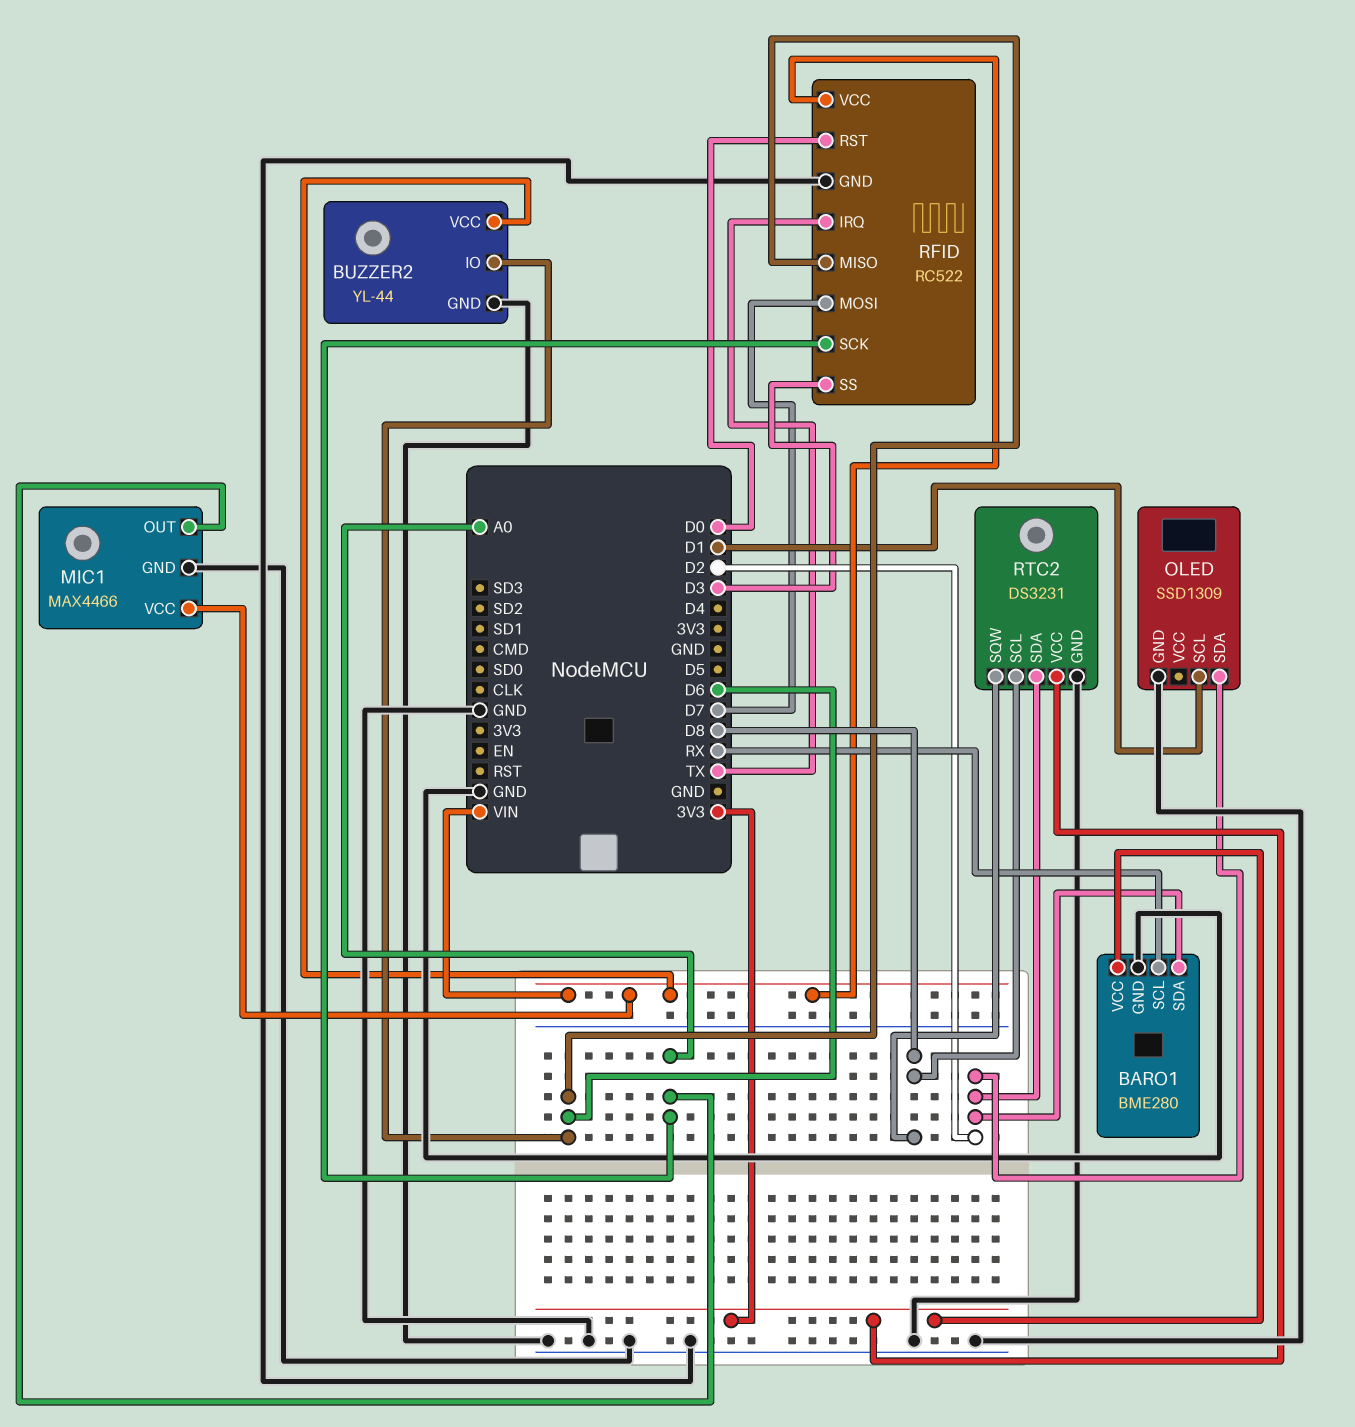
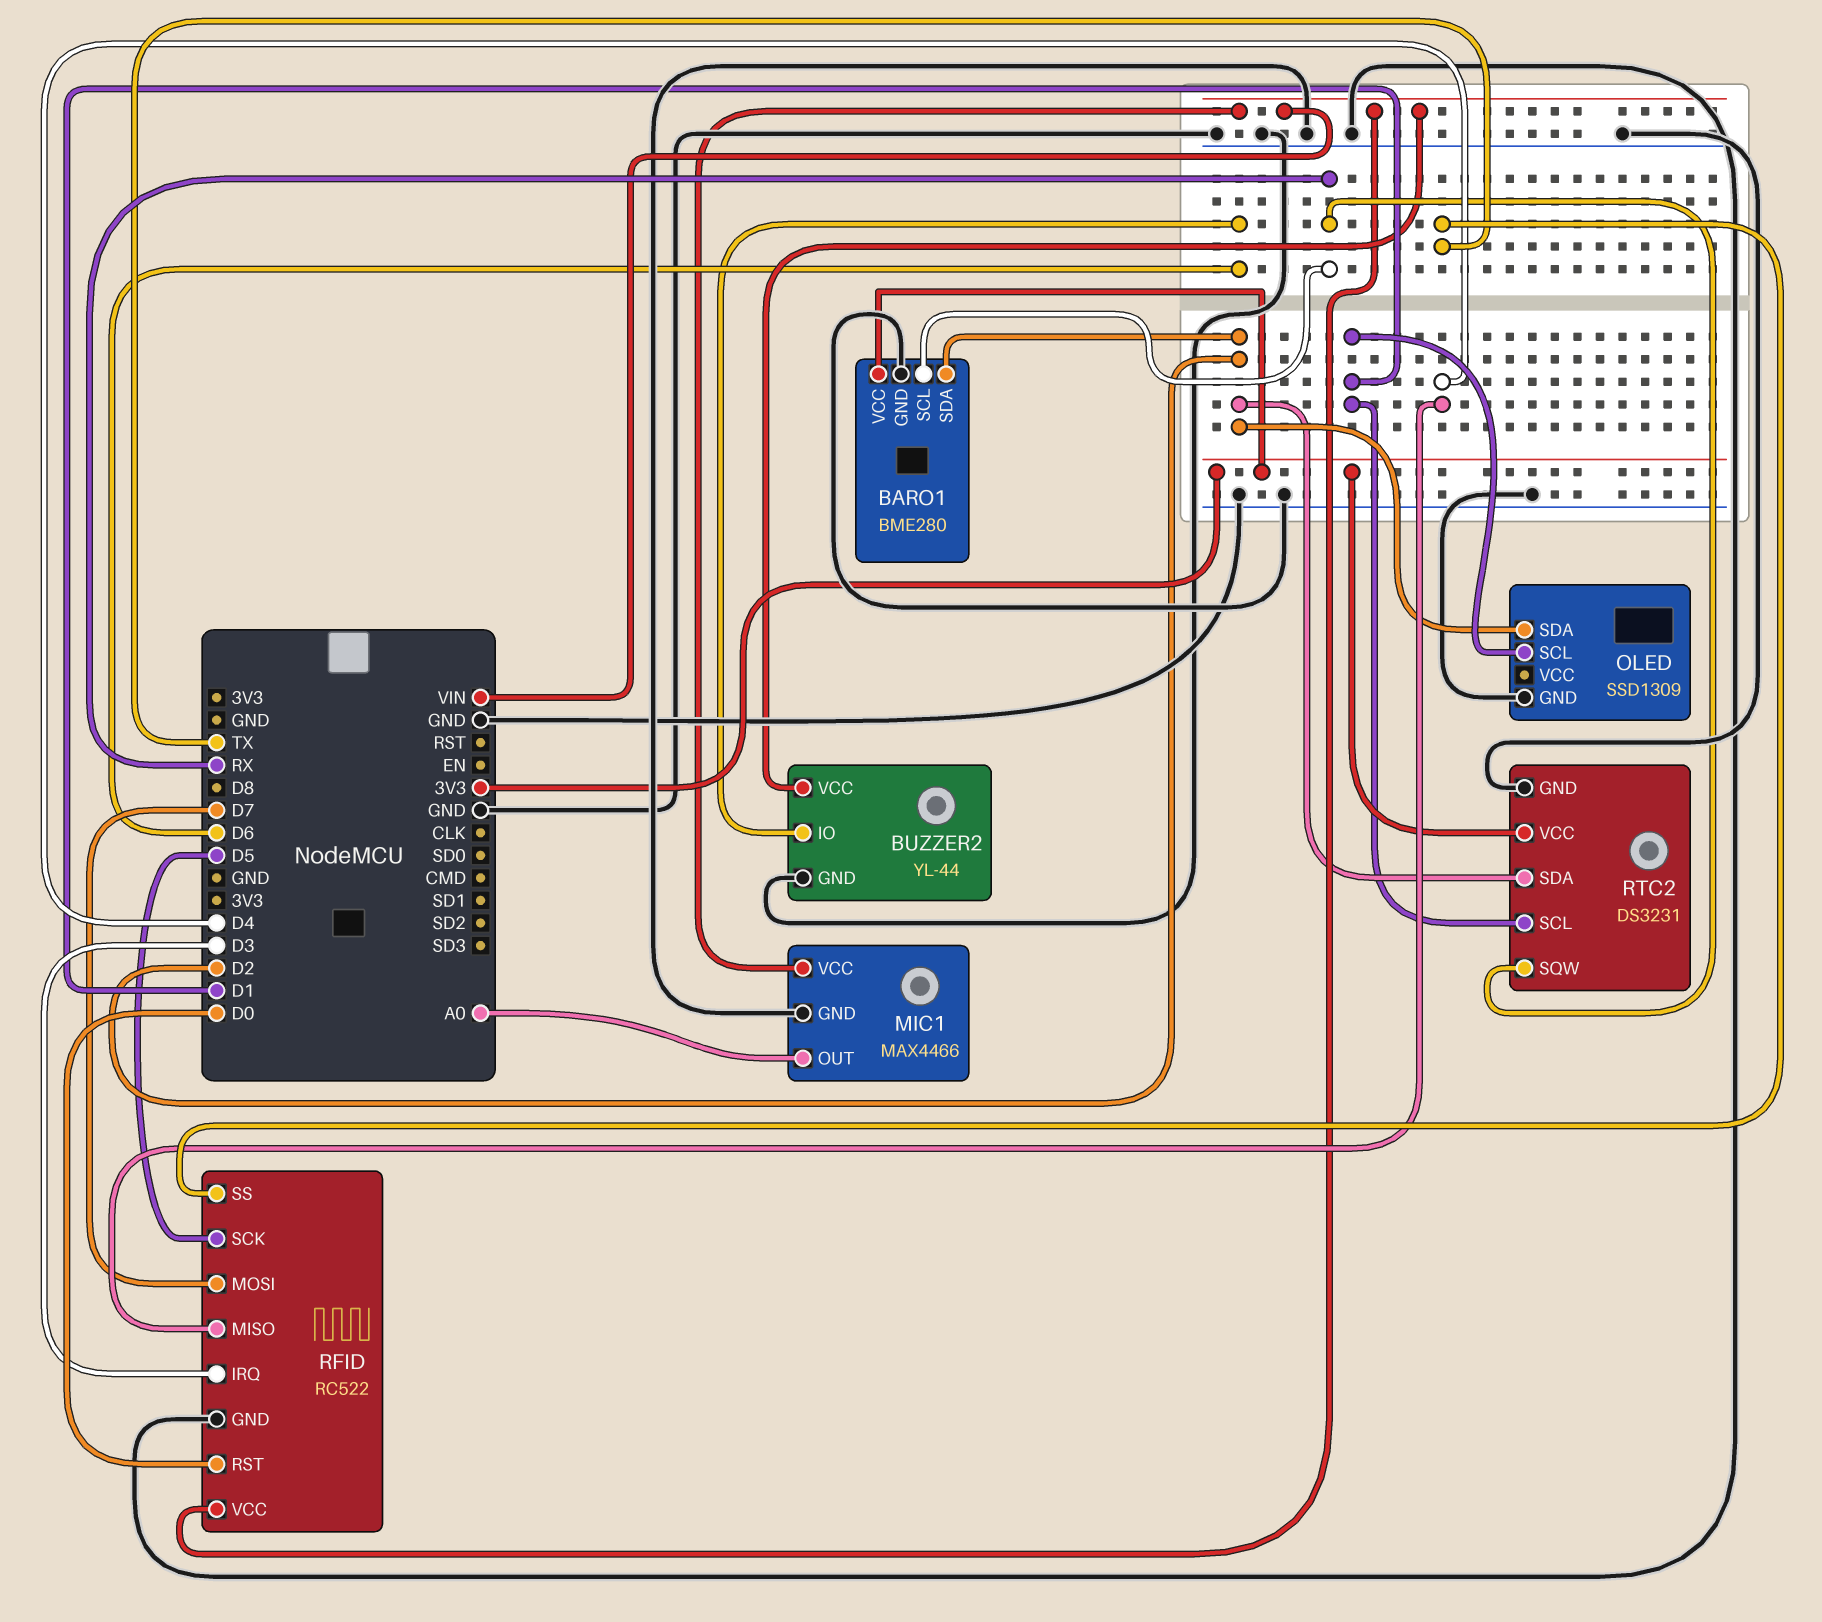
RFID pin IRQ: TX -> D3
RFID pin MISO: D6 -> D4
RFID pin SCK: A0 -> D5
RFID pin SS: D3 -> TX
RTC2 pin SCL: D8 -> D1
RTC2 pin SQW: D8 -> RX

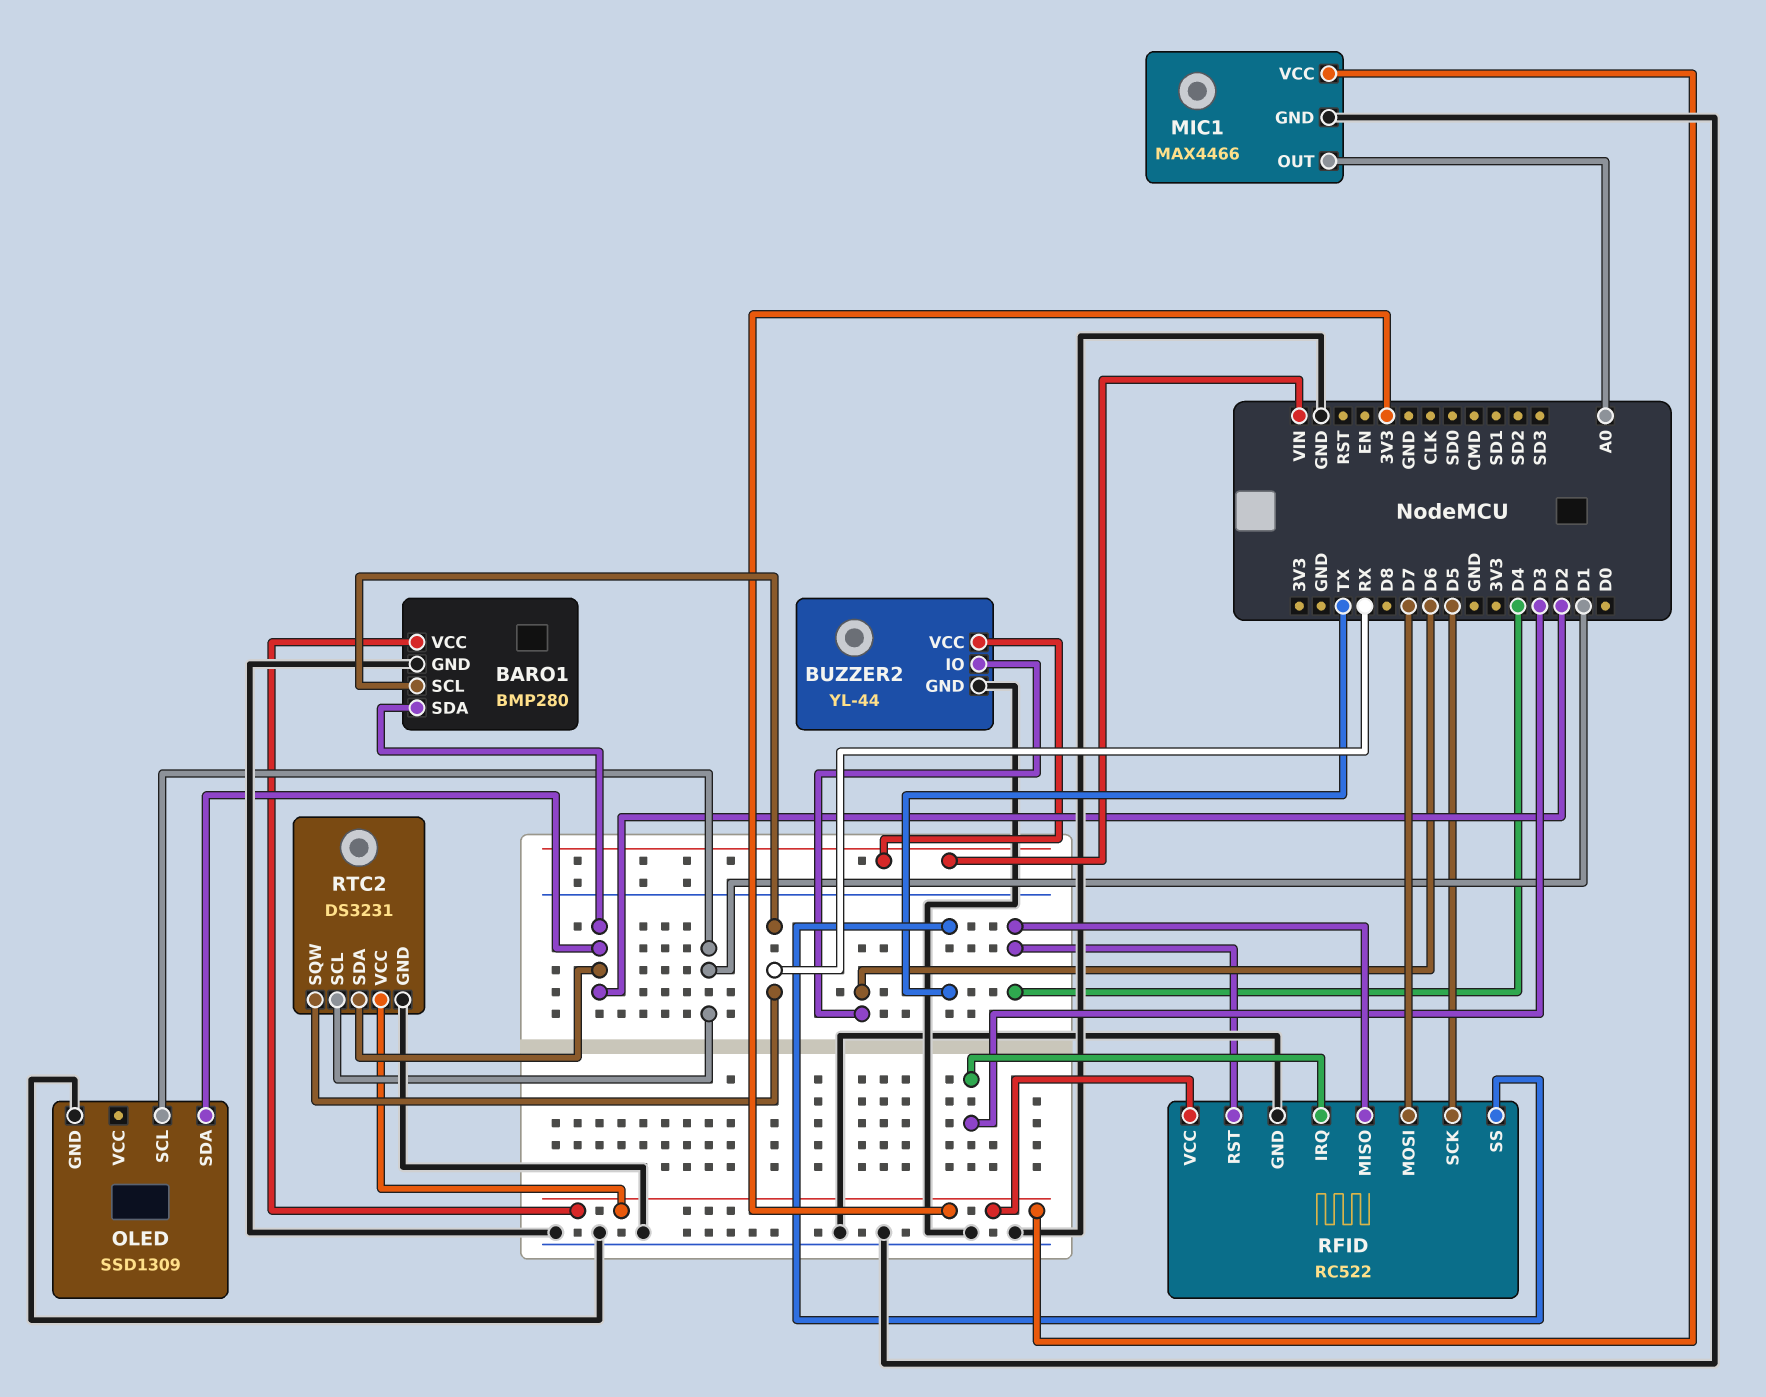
BARO1: BME280 -> BMP280
MIC1 pin VCC: VIN -> 3V3
RFID pin RST: D0 -> D4
RFID pin VCC: VIN -> 3V3

